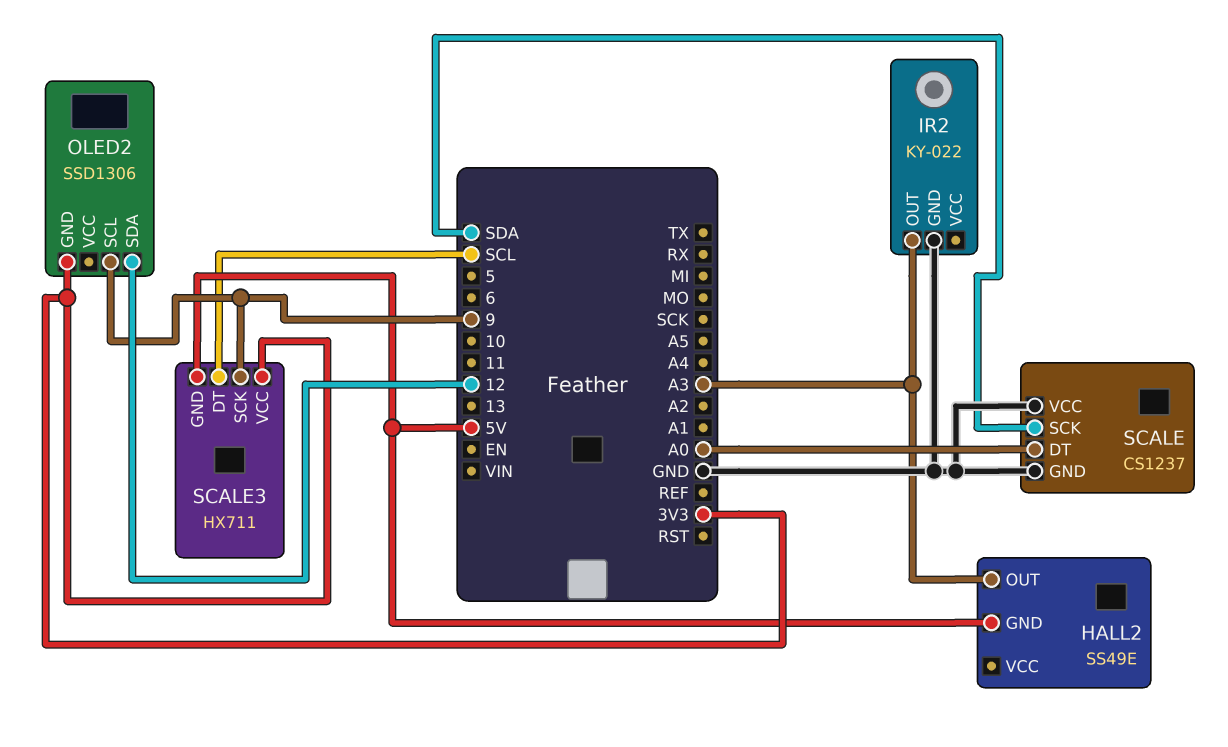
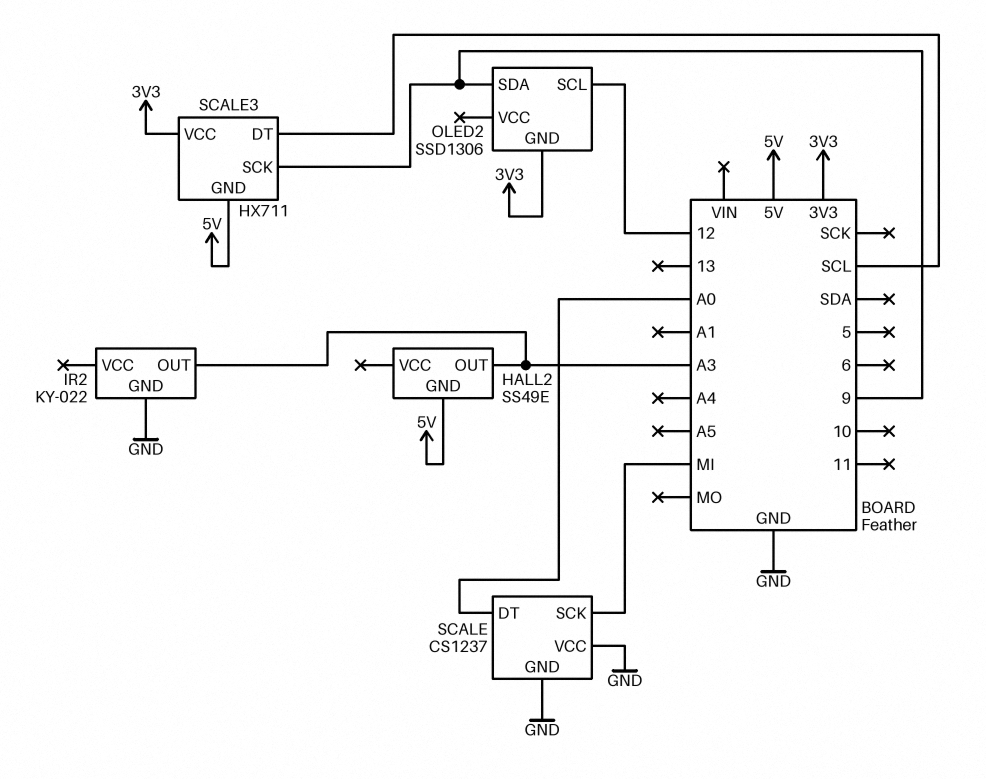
OLED2 pin SCL: 9 -> 12
OLED2 pin SDA: 12 -> 9
SCALE pin SCK: SDA -> MI

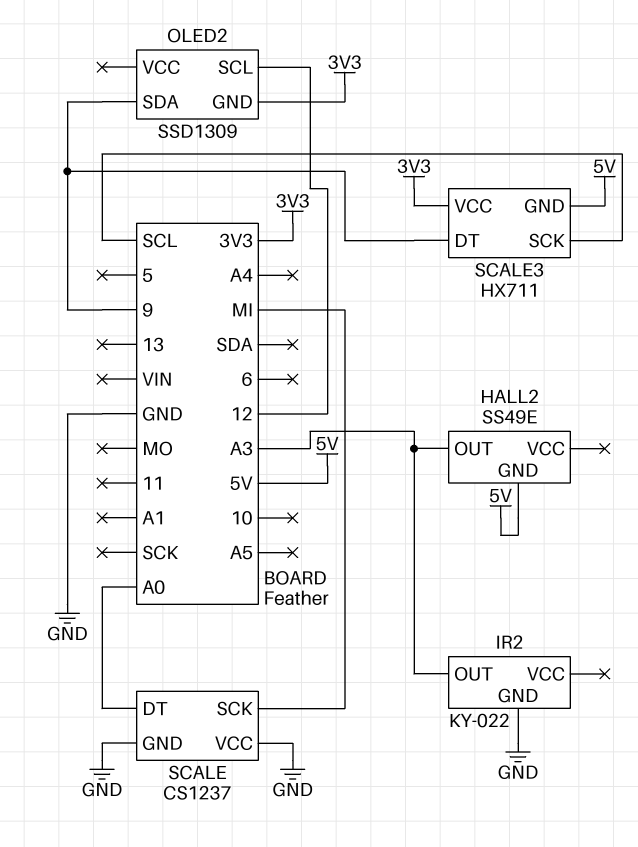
OLED2: SSD1306 -> SSD1309
SCALE3 pin DT: SCL -> 9
SCALE3 pin SCK: 9 -> SCL

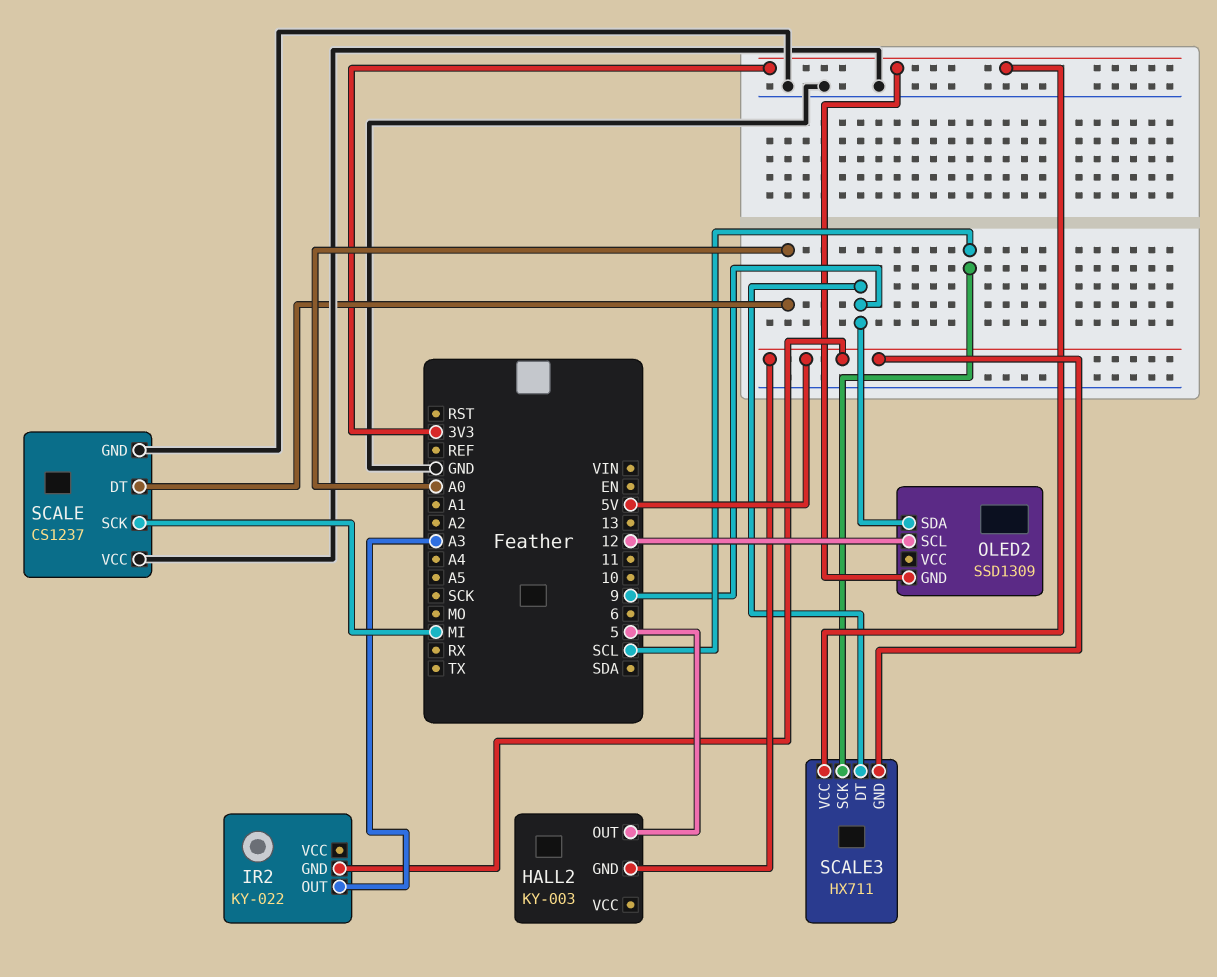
HALL2: SS49E -> KY-003
HALL2 pin OUT: A3 -> 5
IR2 pin GND: GND -> 5V

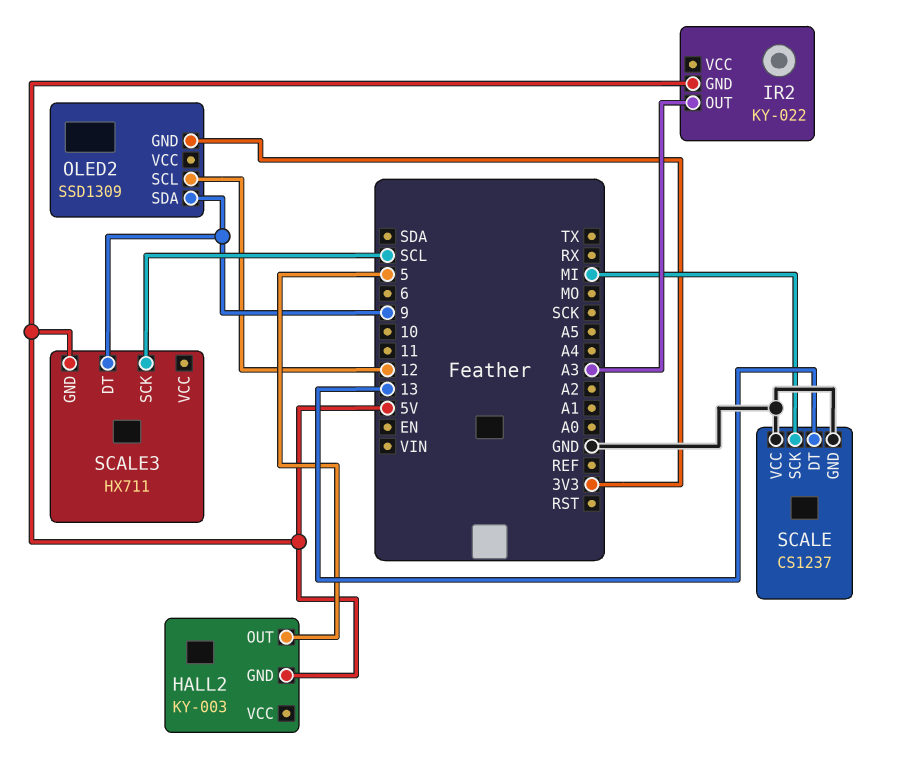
SCALE pin DT: A0 -> 13
SCALE3 pin VCC: 3V3 -> none

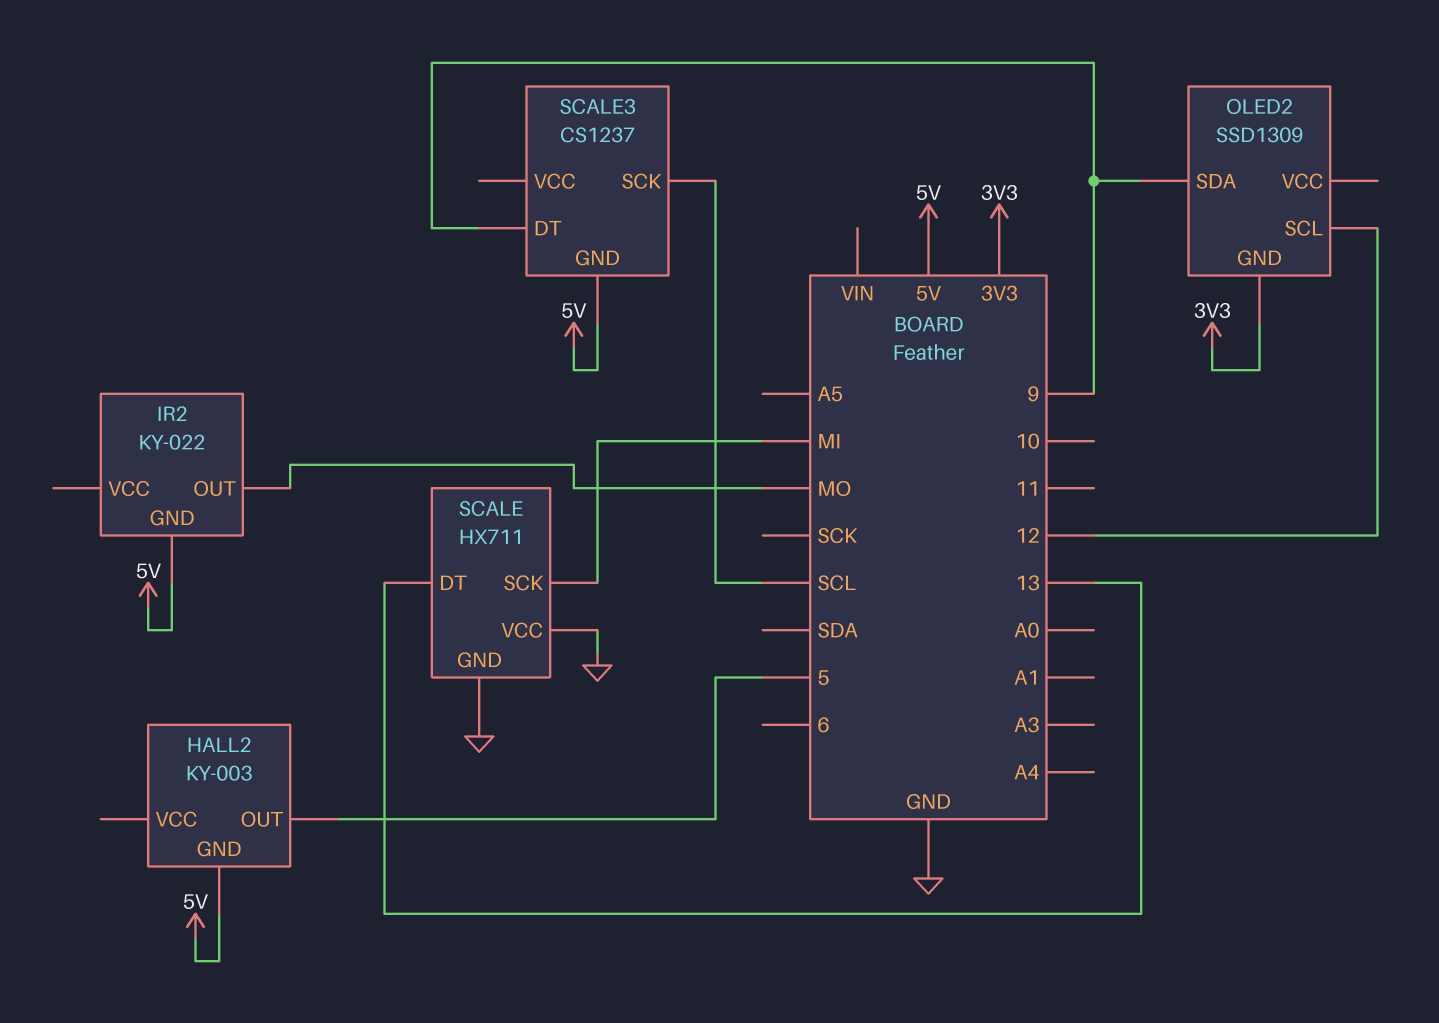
IR2 pin OUT: A3 -> MO
SCALE: CS1237 -> HX711
SCALE3: HX711 -> CS1237

